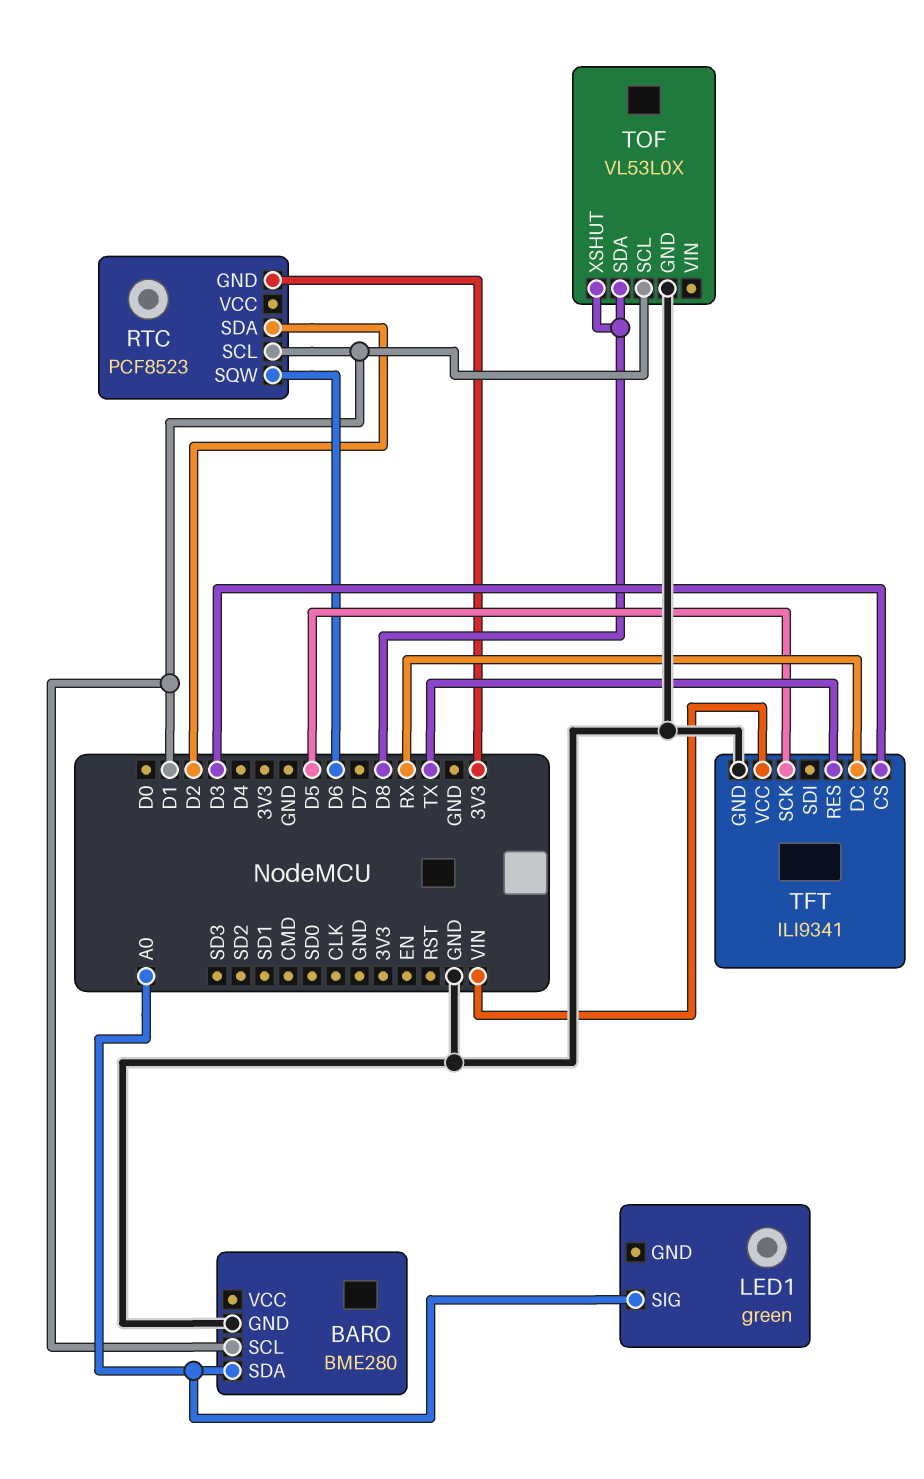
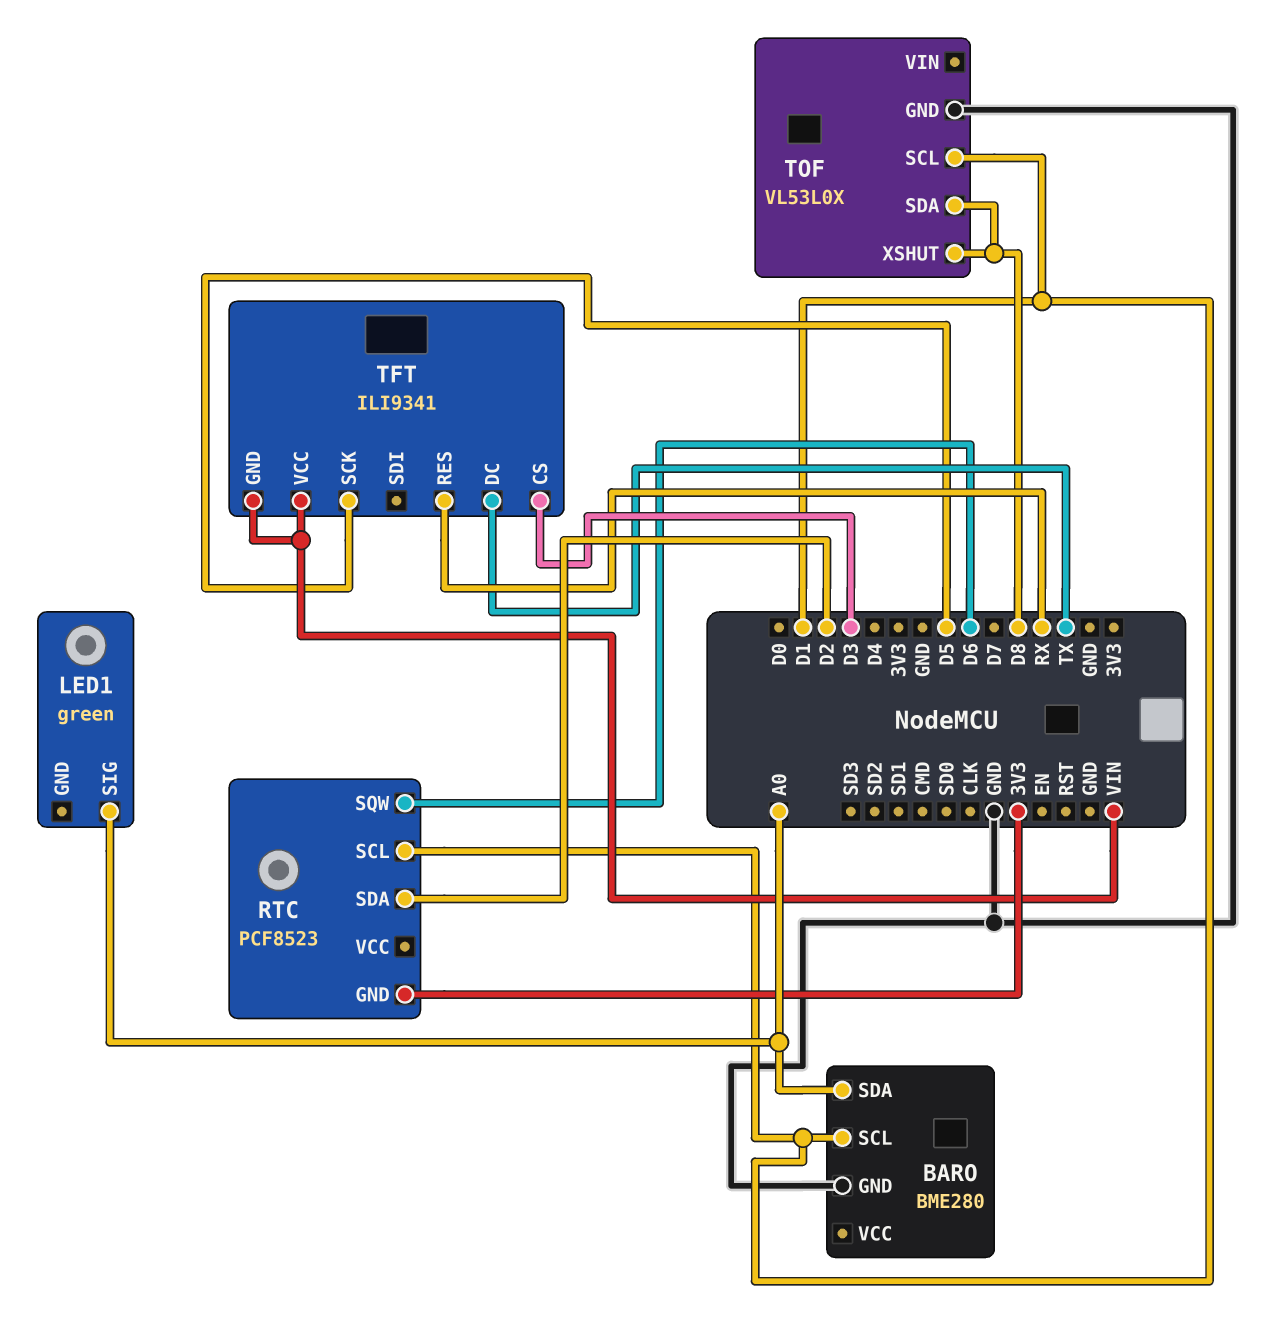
TFT pin DC: RX -> TX
TFT pin GND: GND -> VIN
TFT pin RES: TX -> RX

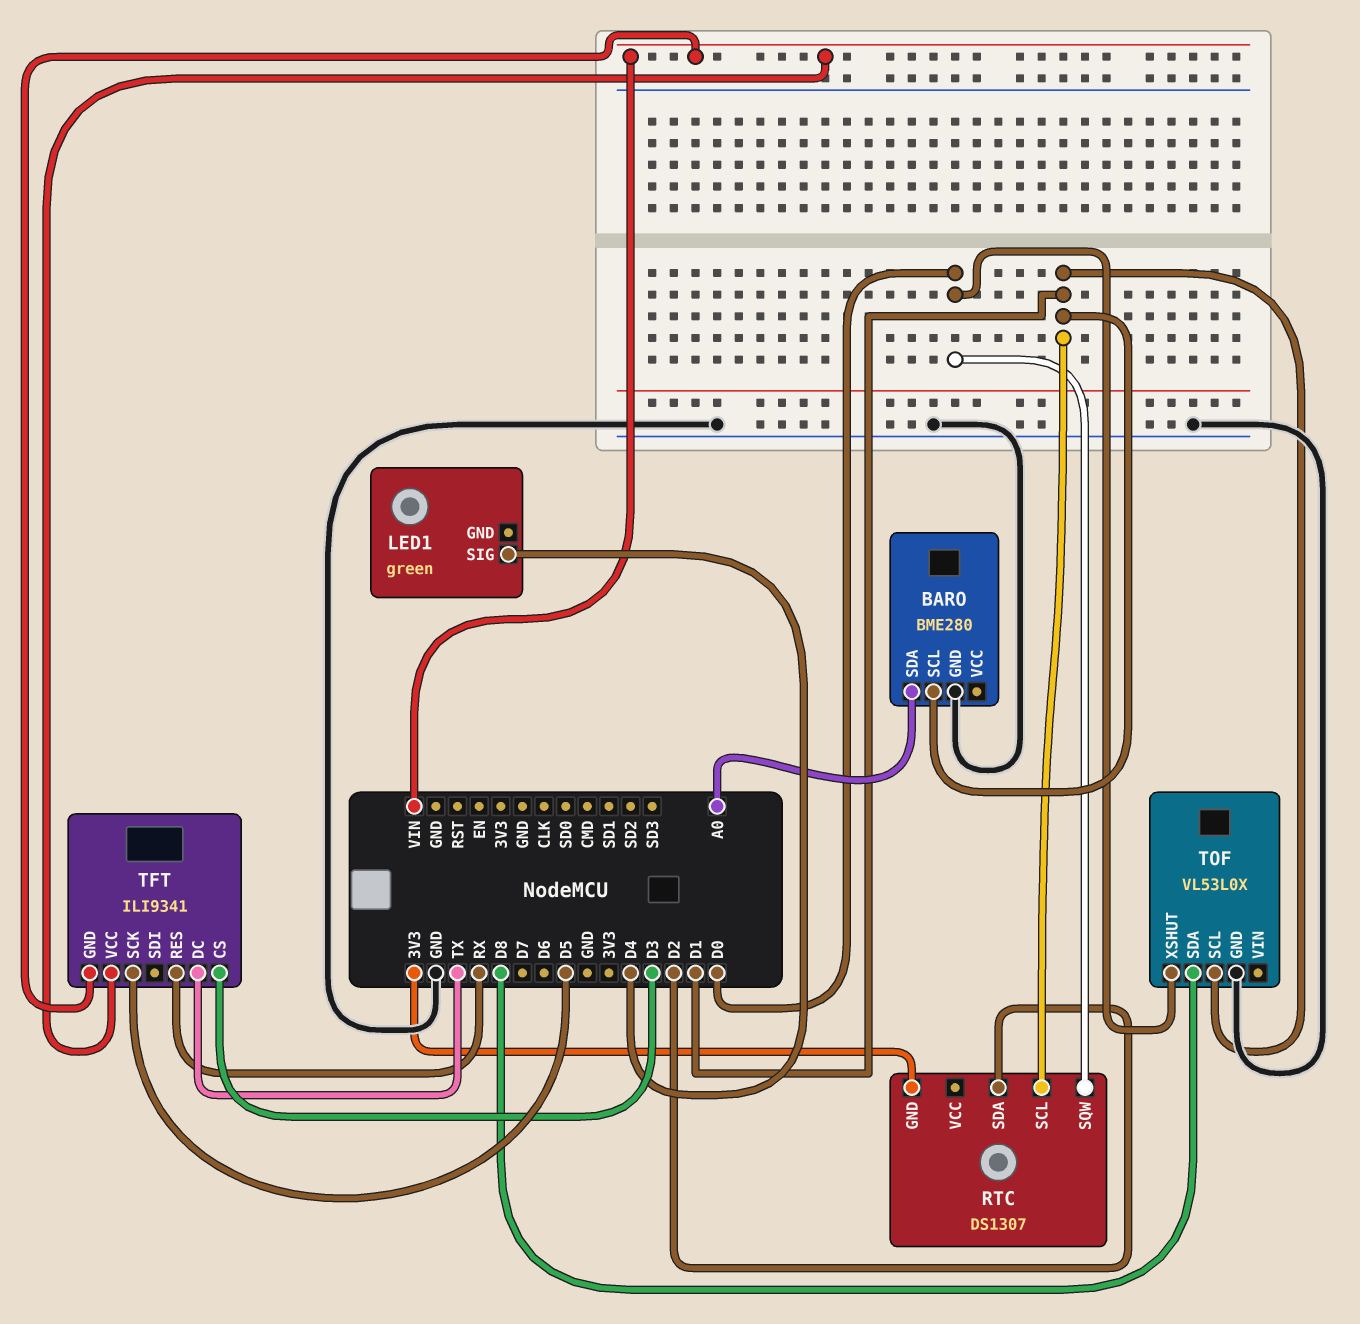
LED1 pin SIG: A0 -> D4
RTC: PCF8523 -> DS1307
RTC pin SQW: D6 -> D0
TOF pin XSHUT: D8 -> D0

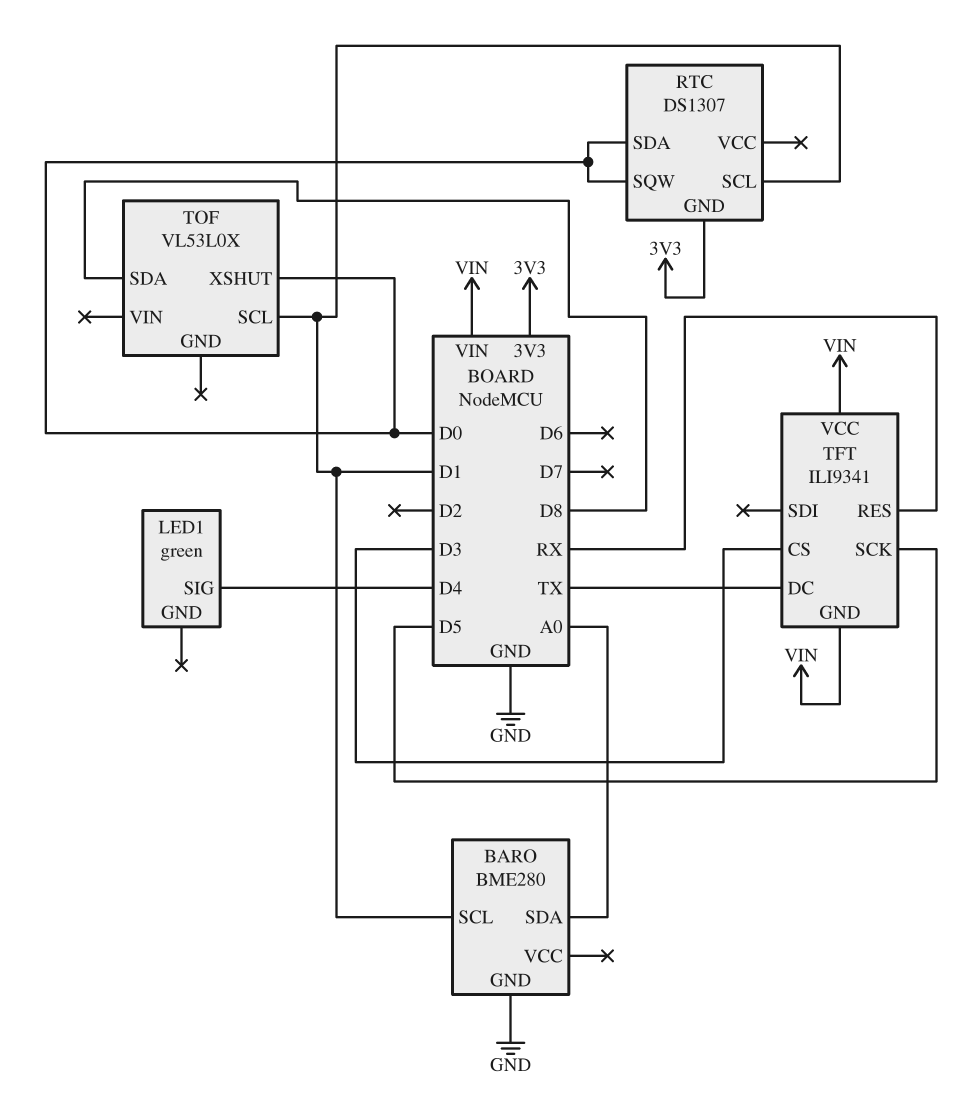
RTC pin SDA: D2 -> D0
TOF pin GND: GND -> none

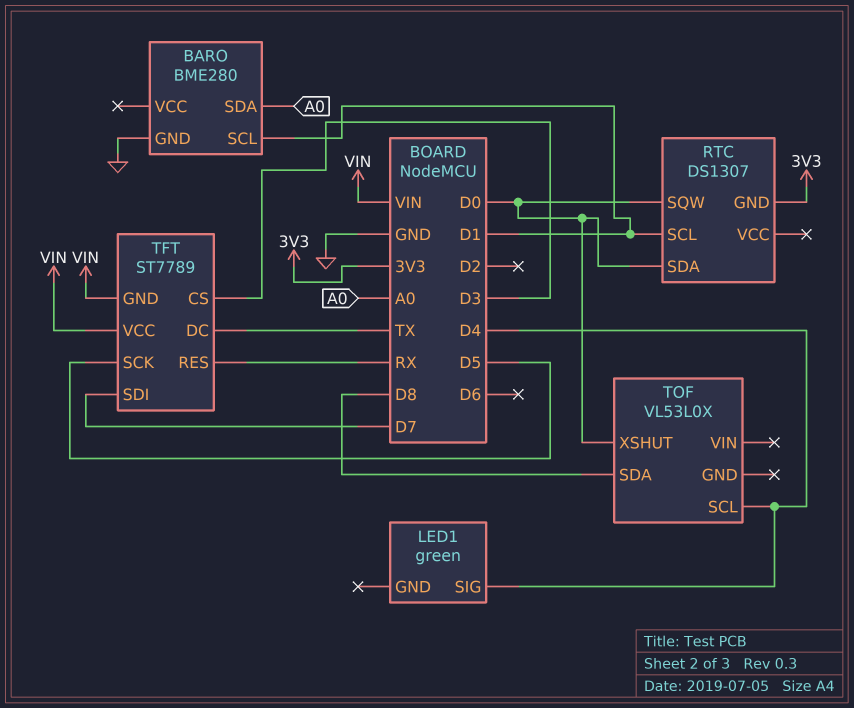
TFT: ILI9341 -> ST7789
TFT pin SDI: none -> D7
TOF pin SCL: D1 -> D4

